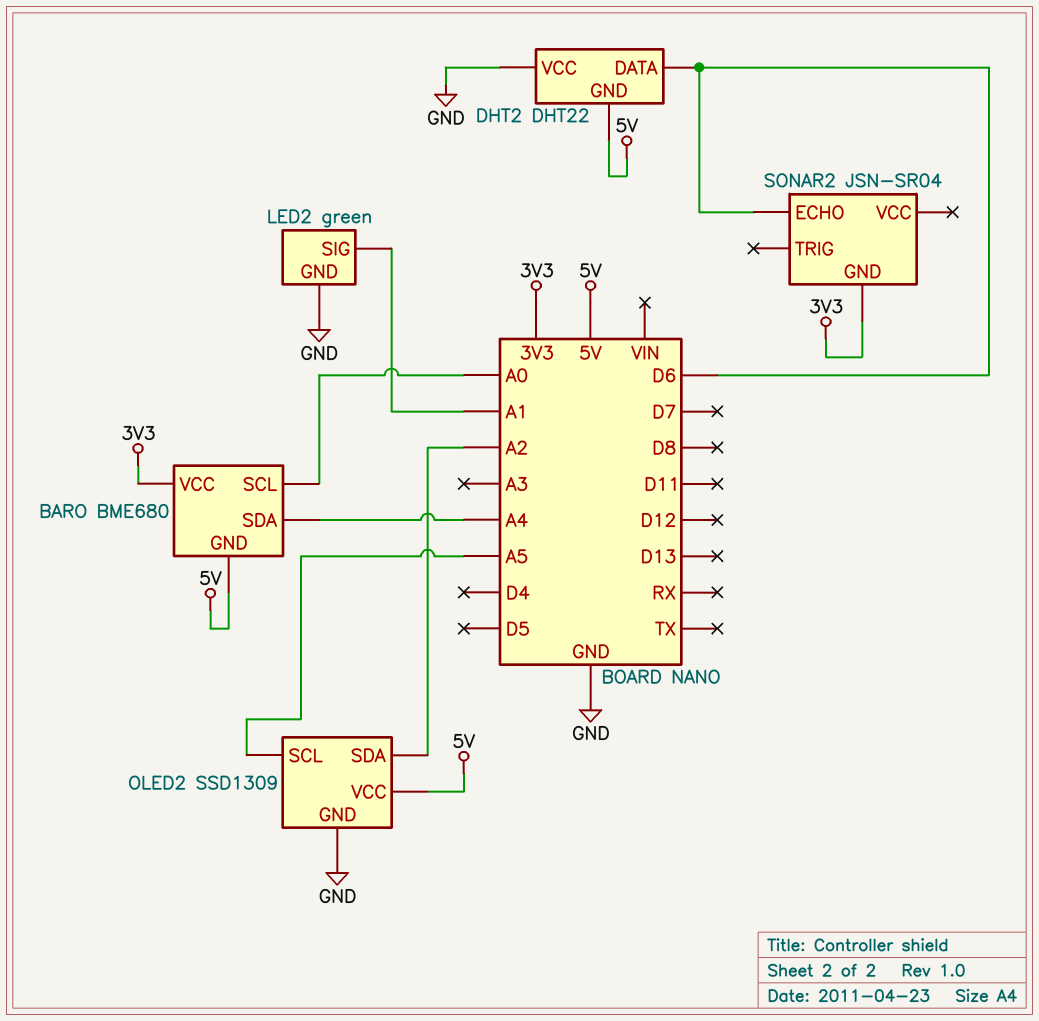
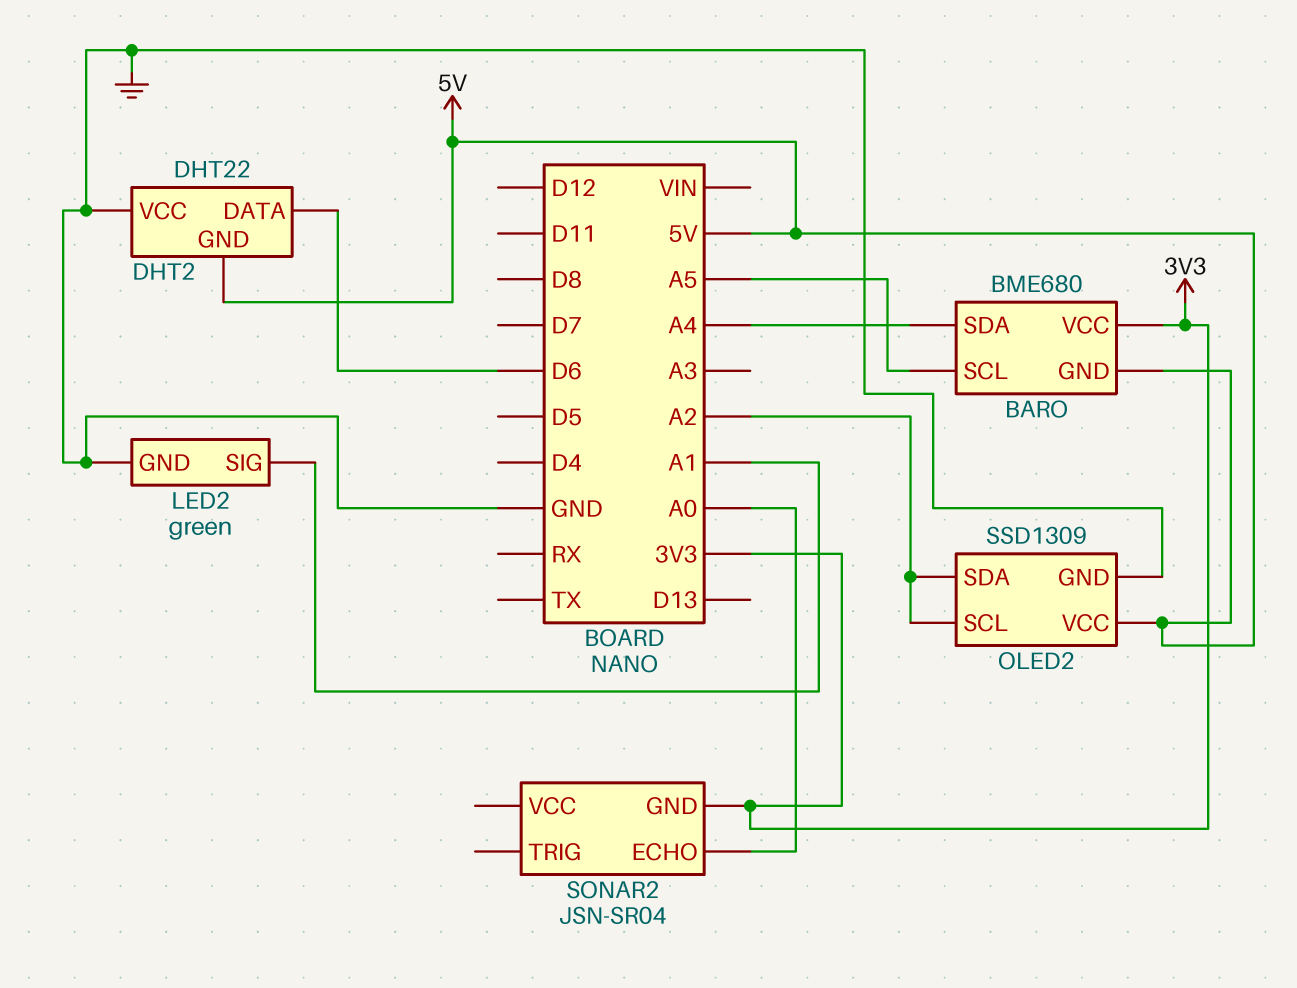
BARO pin SCL: A0 -> A5
OLED2 pin SCL: A5 -> A2
SONAR2 pin ECHO: D6 -> A0

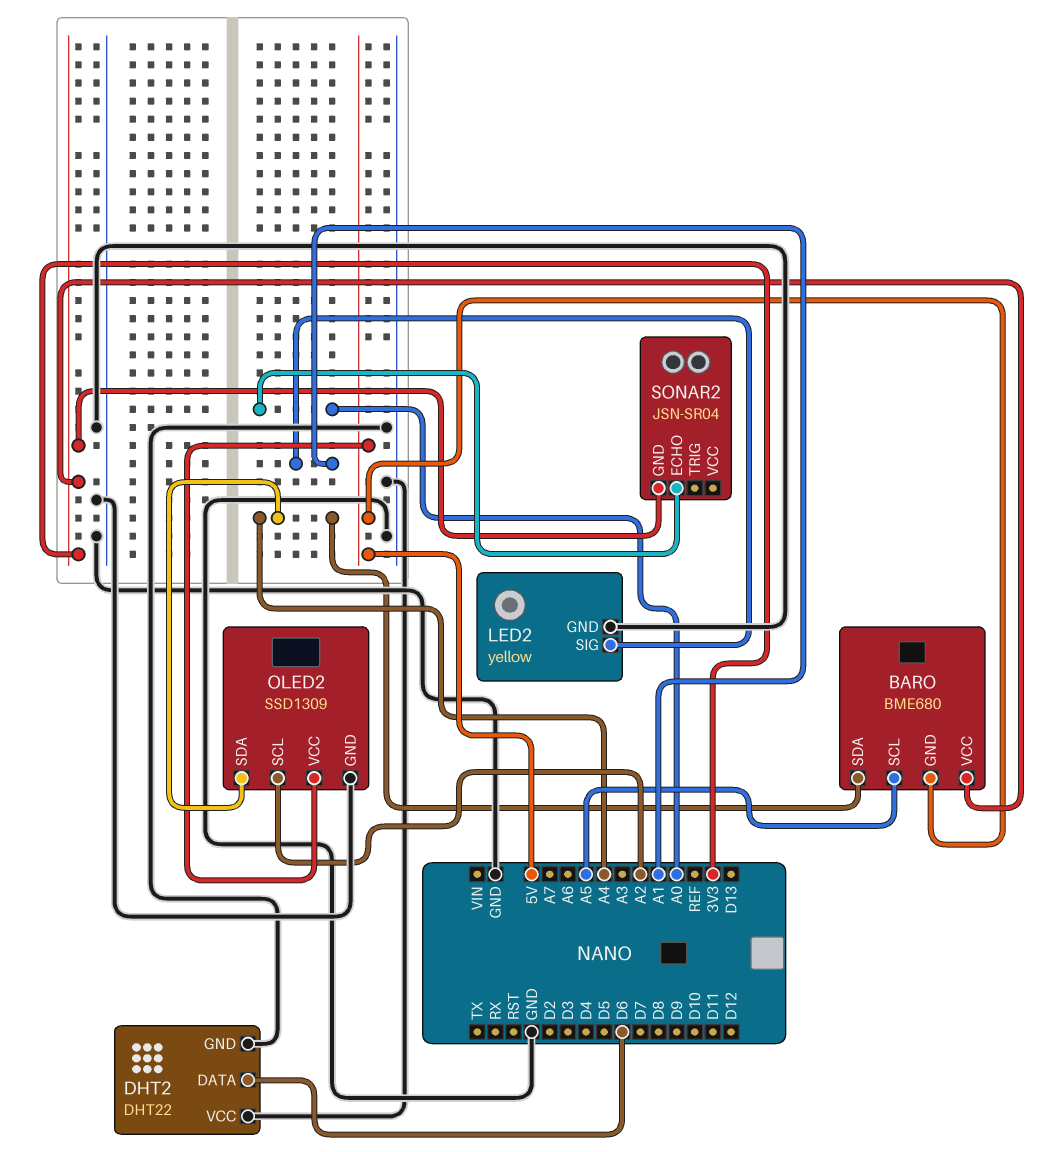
DHT2 pin GND: 5V -> GND
LED2: green -> yellow
OLED2 pin SDA: A2 -> A4

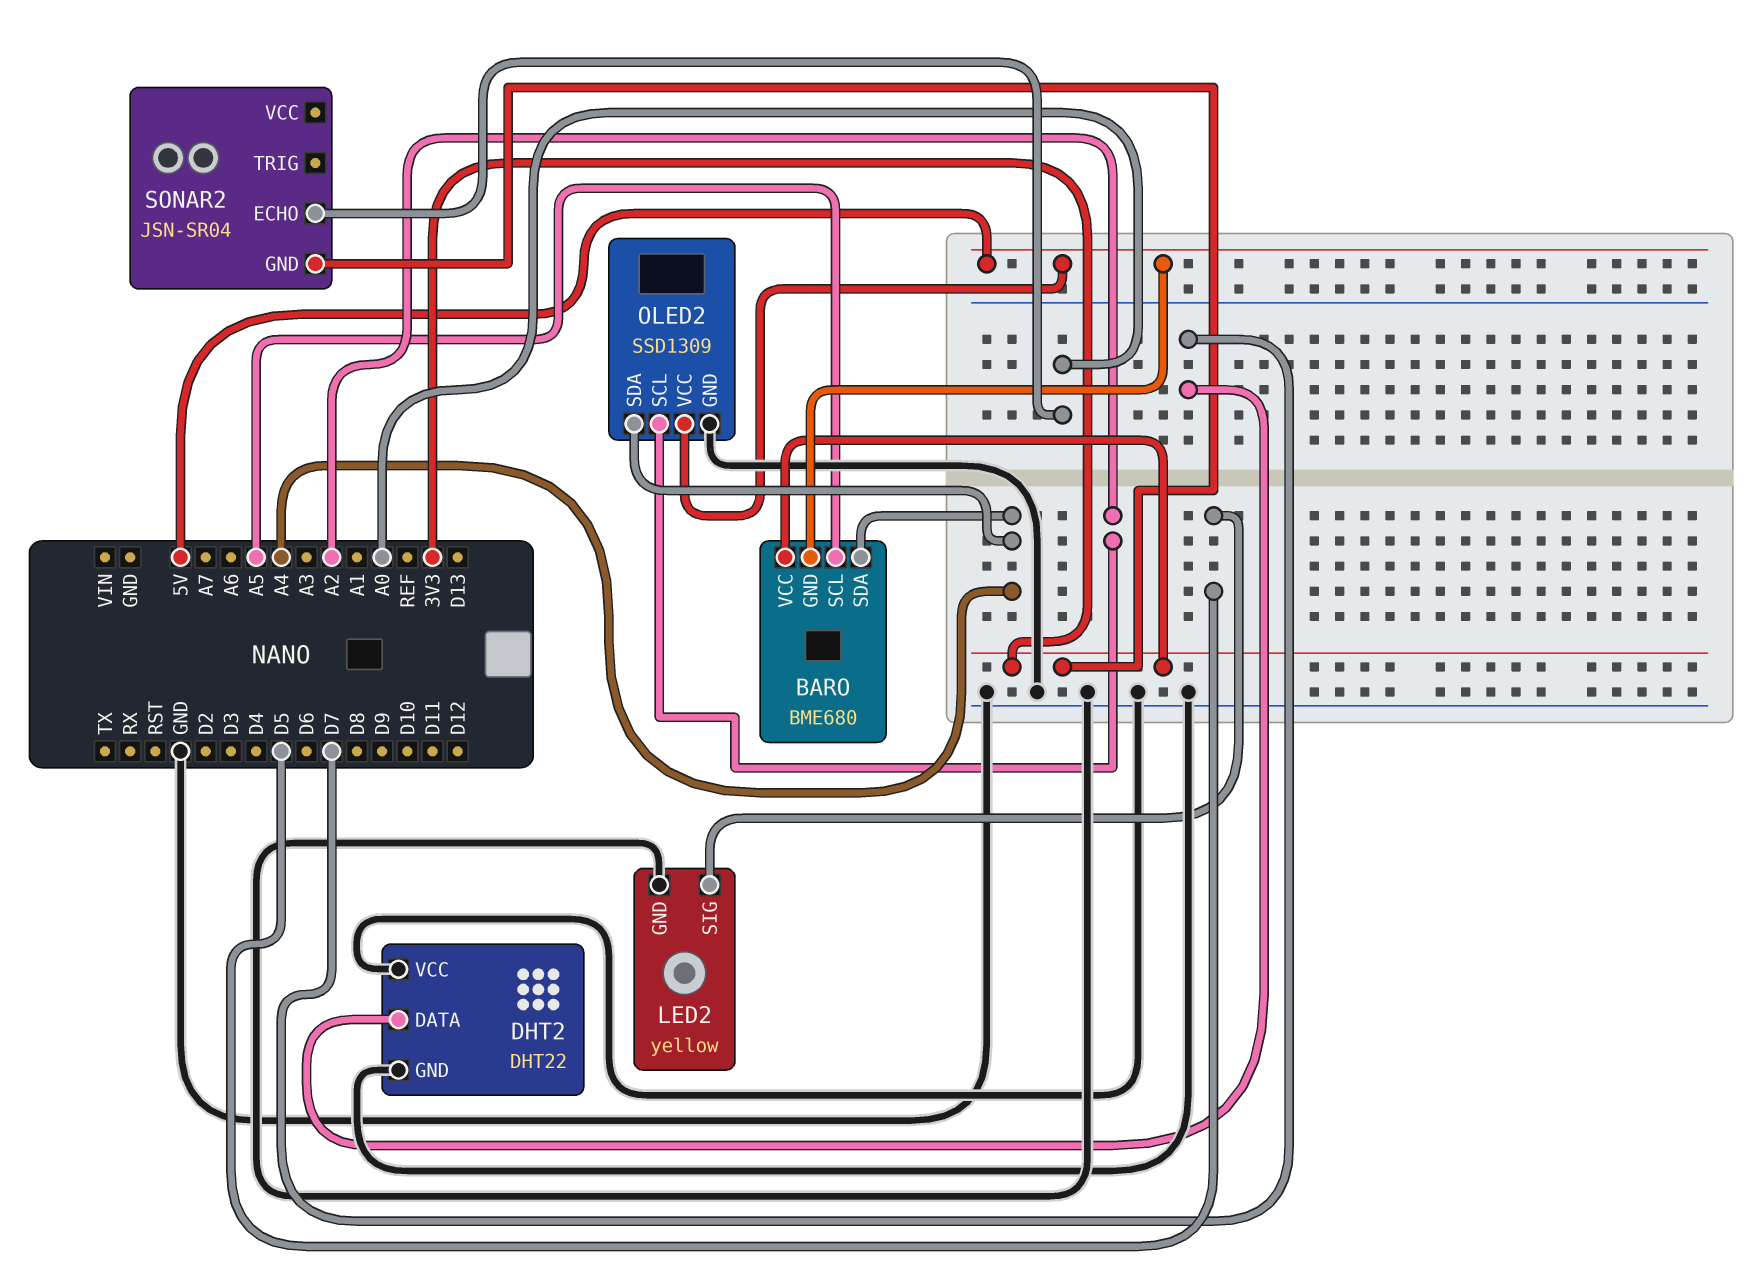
DHT2 pin DATA: D6 -> D7
LED2 pin SIG: A1 -> D5

